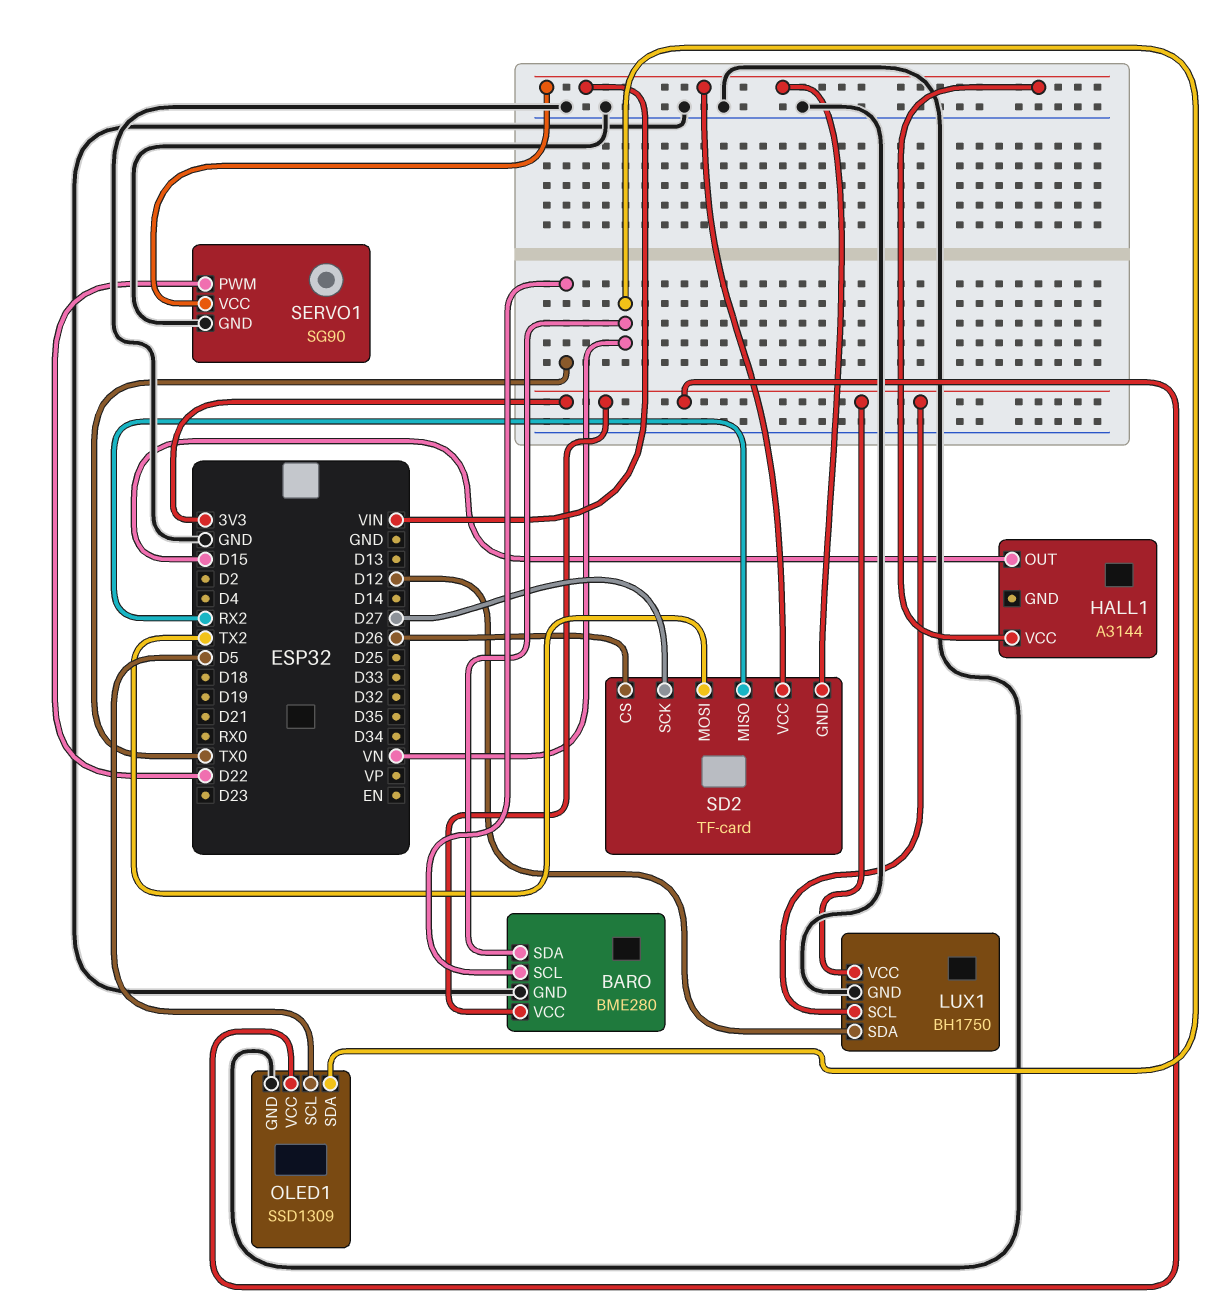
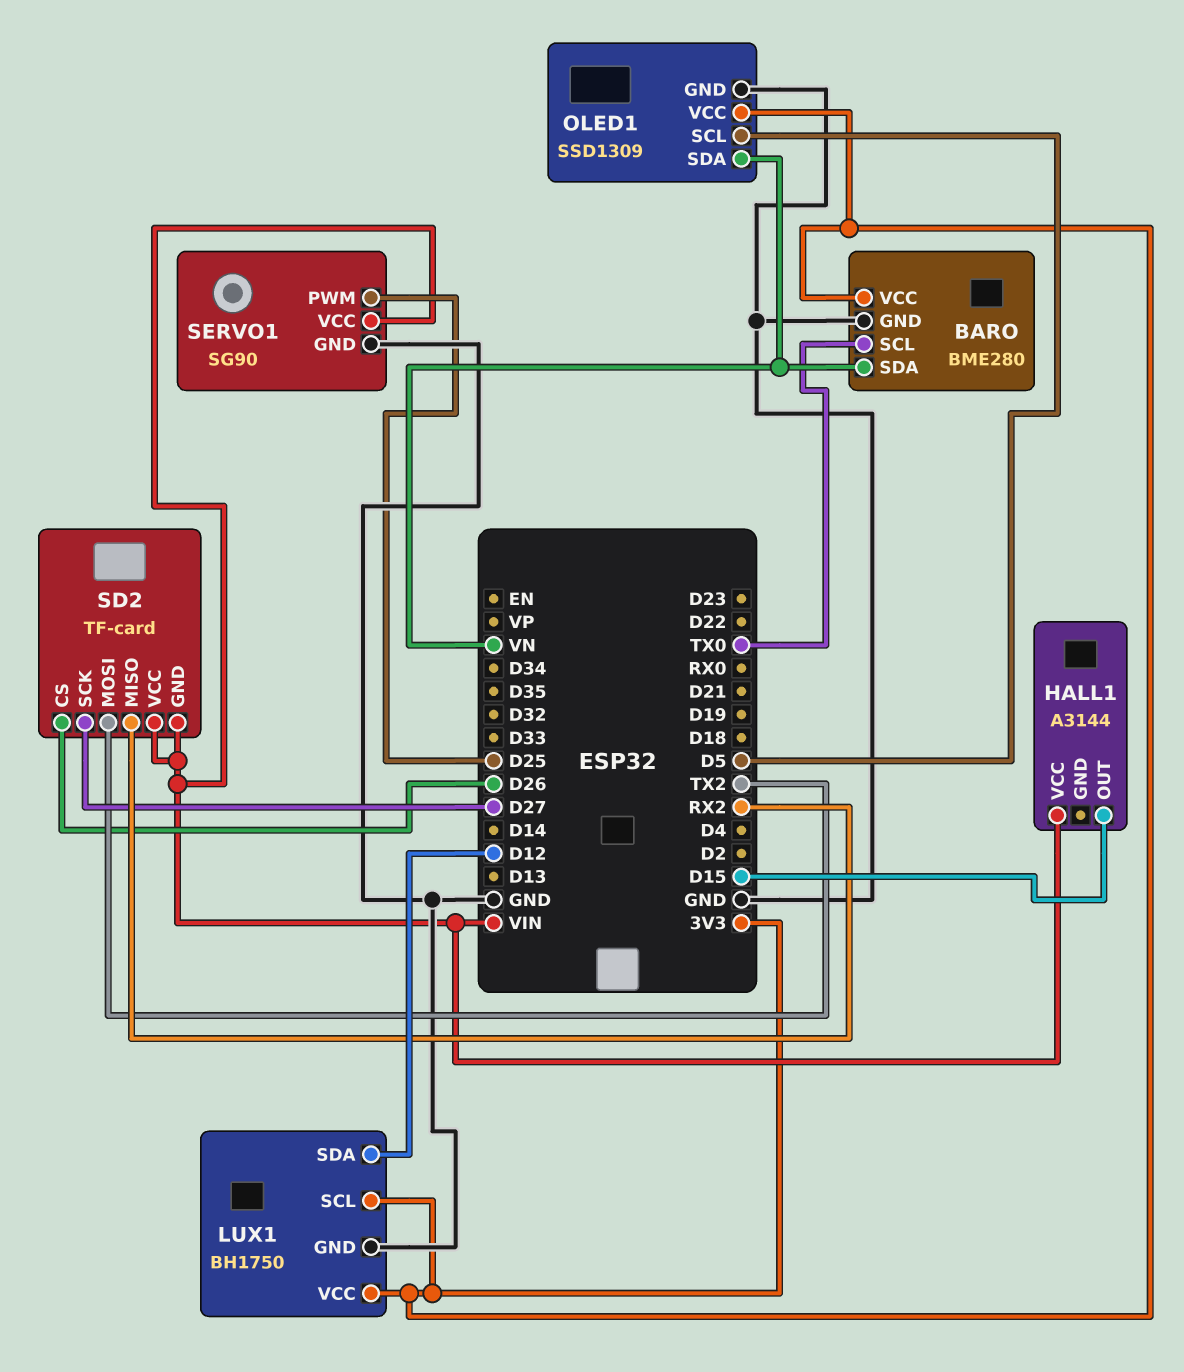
SERVO1 pin PWM: D22 -> D25

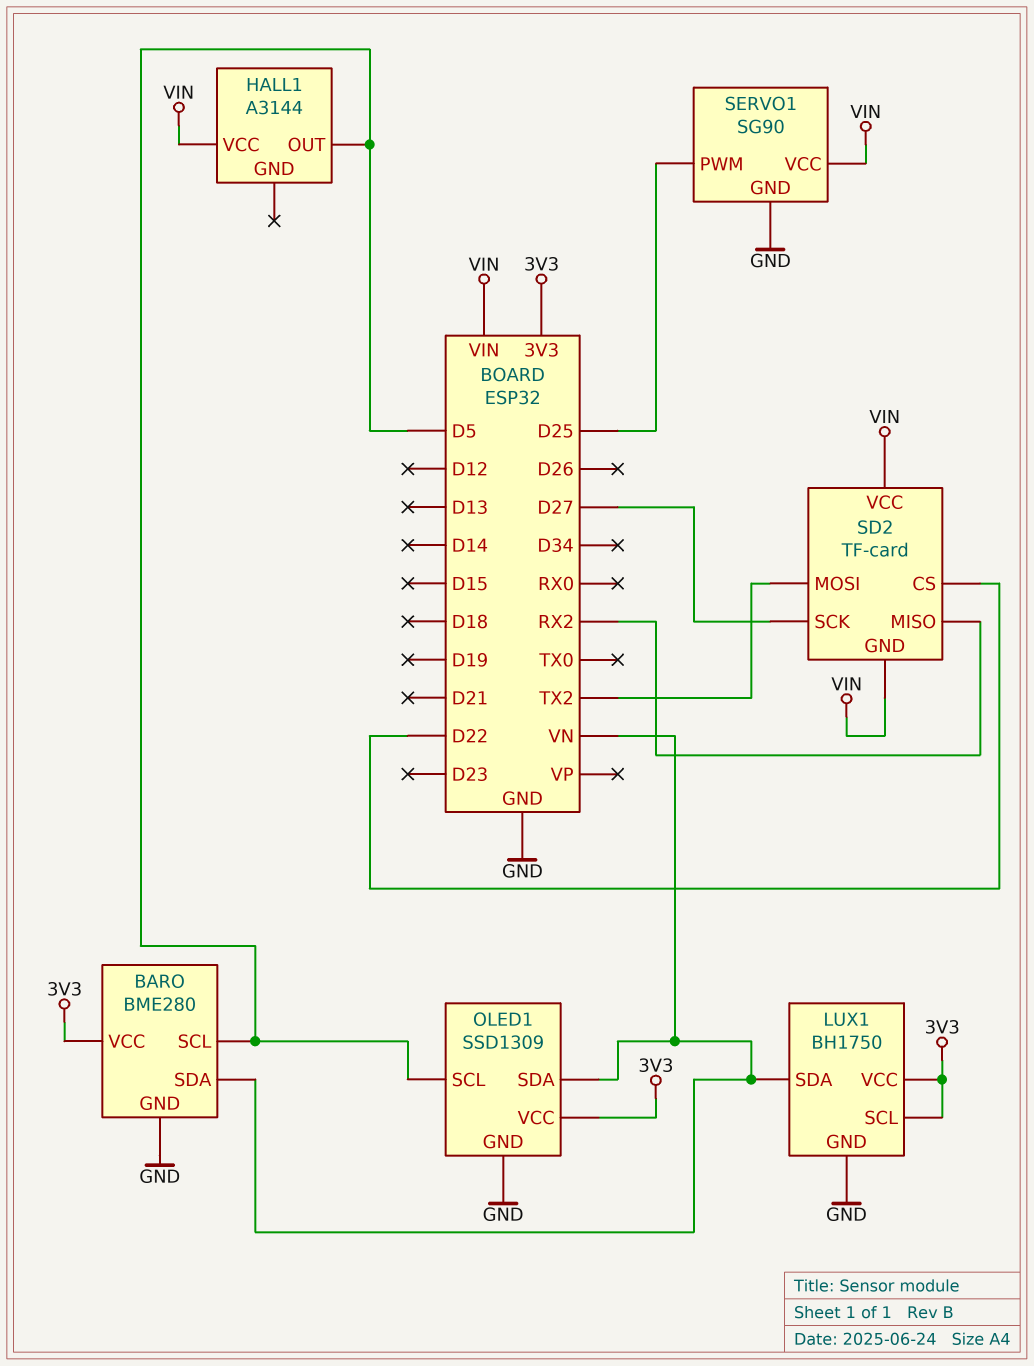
BARO pin SCL: TX0 -> D5
HALL1 pin OUT: D15 -> D5
LUX1 pin SDA: D12 -> VN
SD2 pin CS: D26 -> D22

